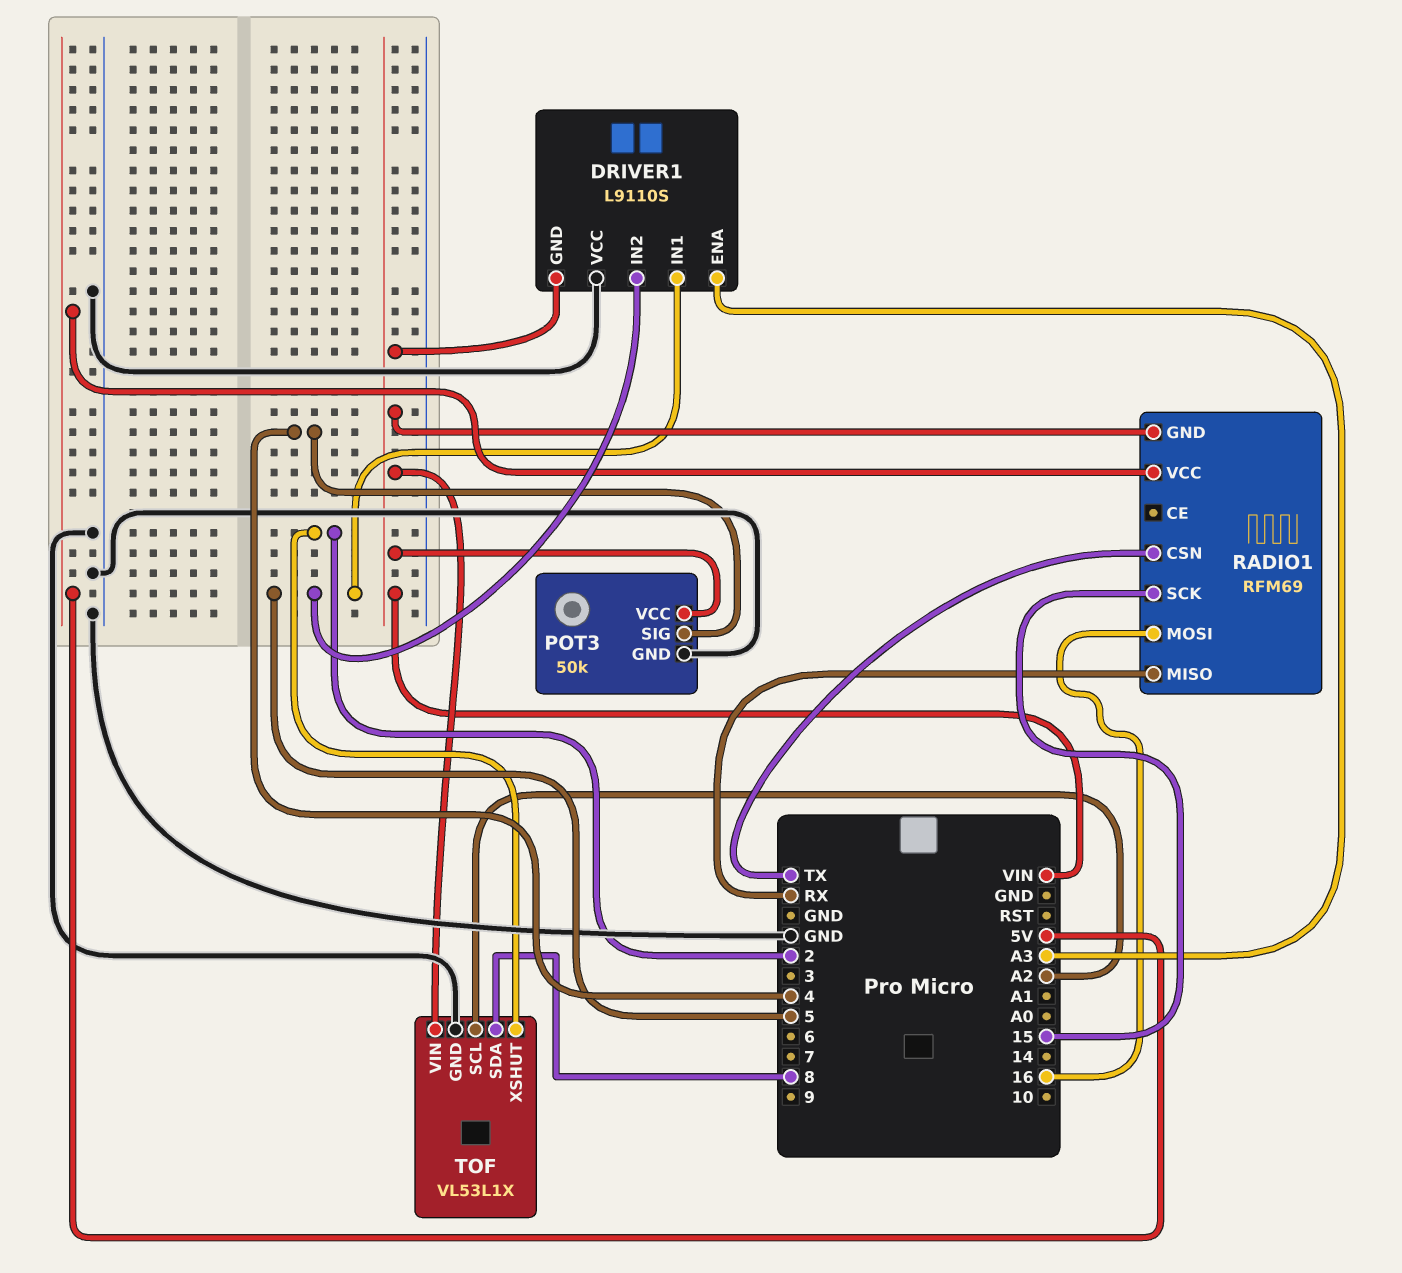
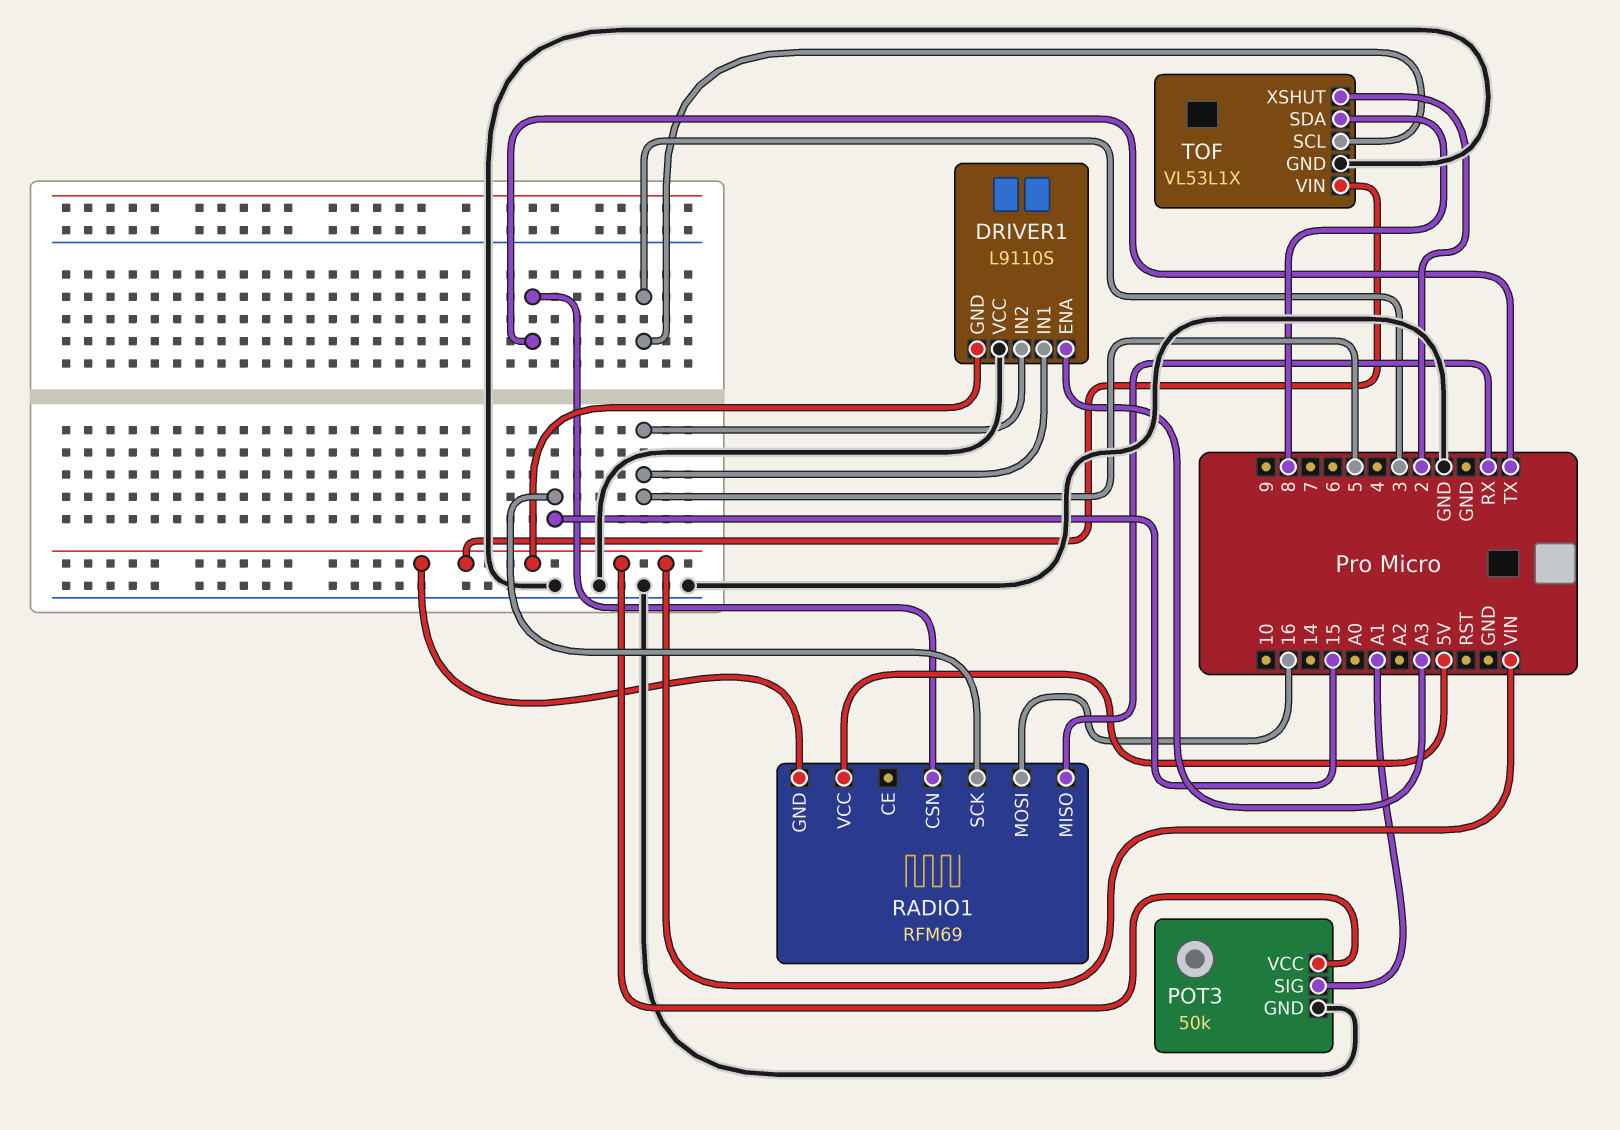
POT3 pin SIG: 4 -> A1
TOF pin SCL: A2 -> 3

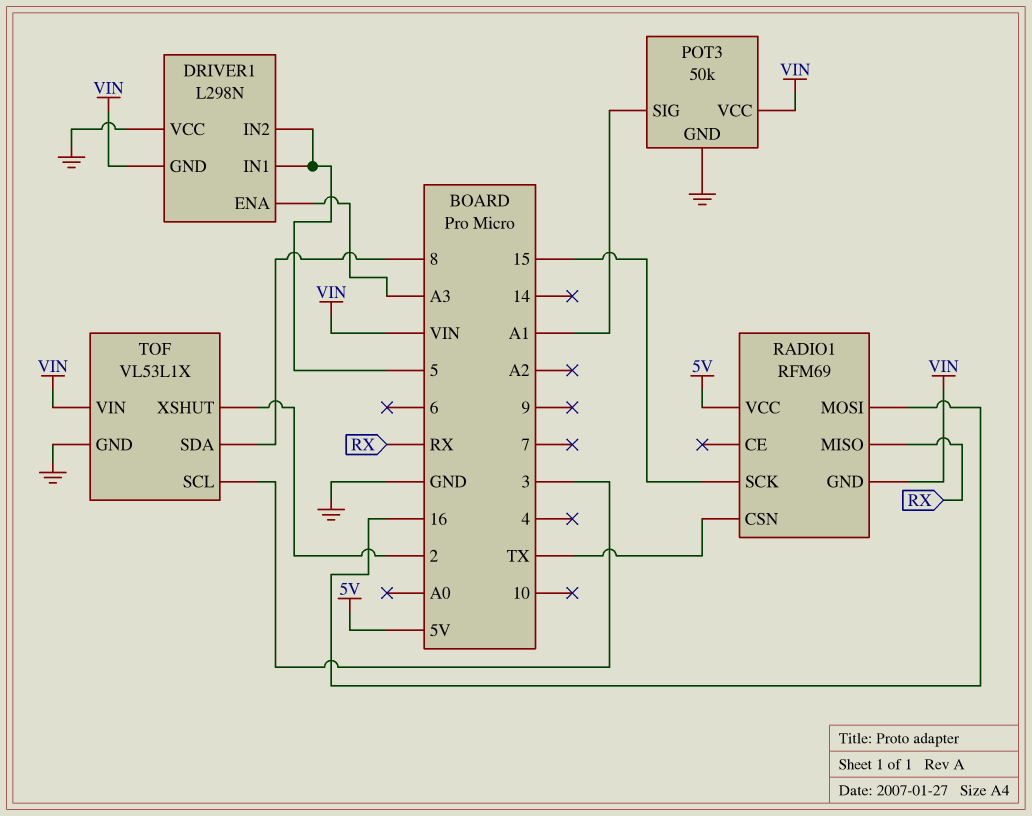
DRIVER1: L9110S -> L298N

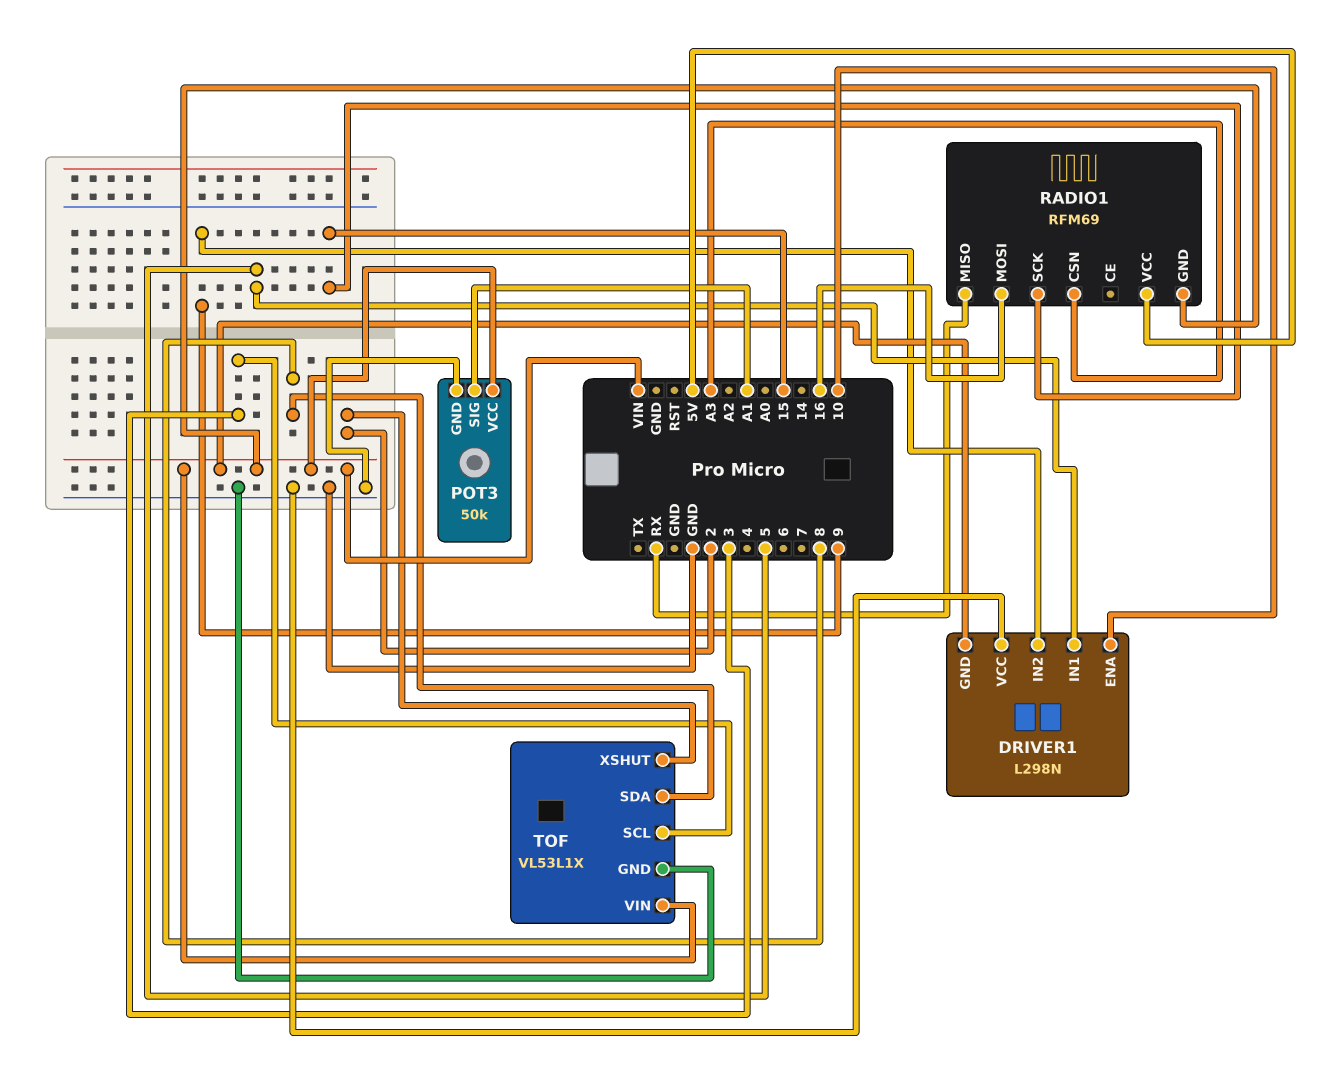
DRIVER1 pin ENA: A3 -> 10
DRIVER1 pin IN2: 5 -> 9
RADIO1 pin CSN: TX -> A3

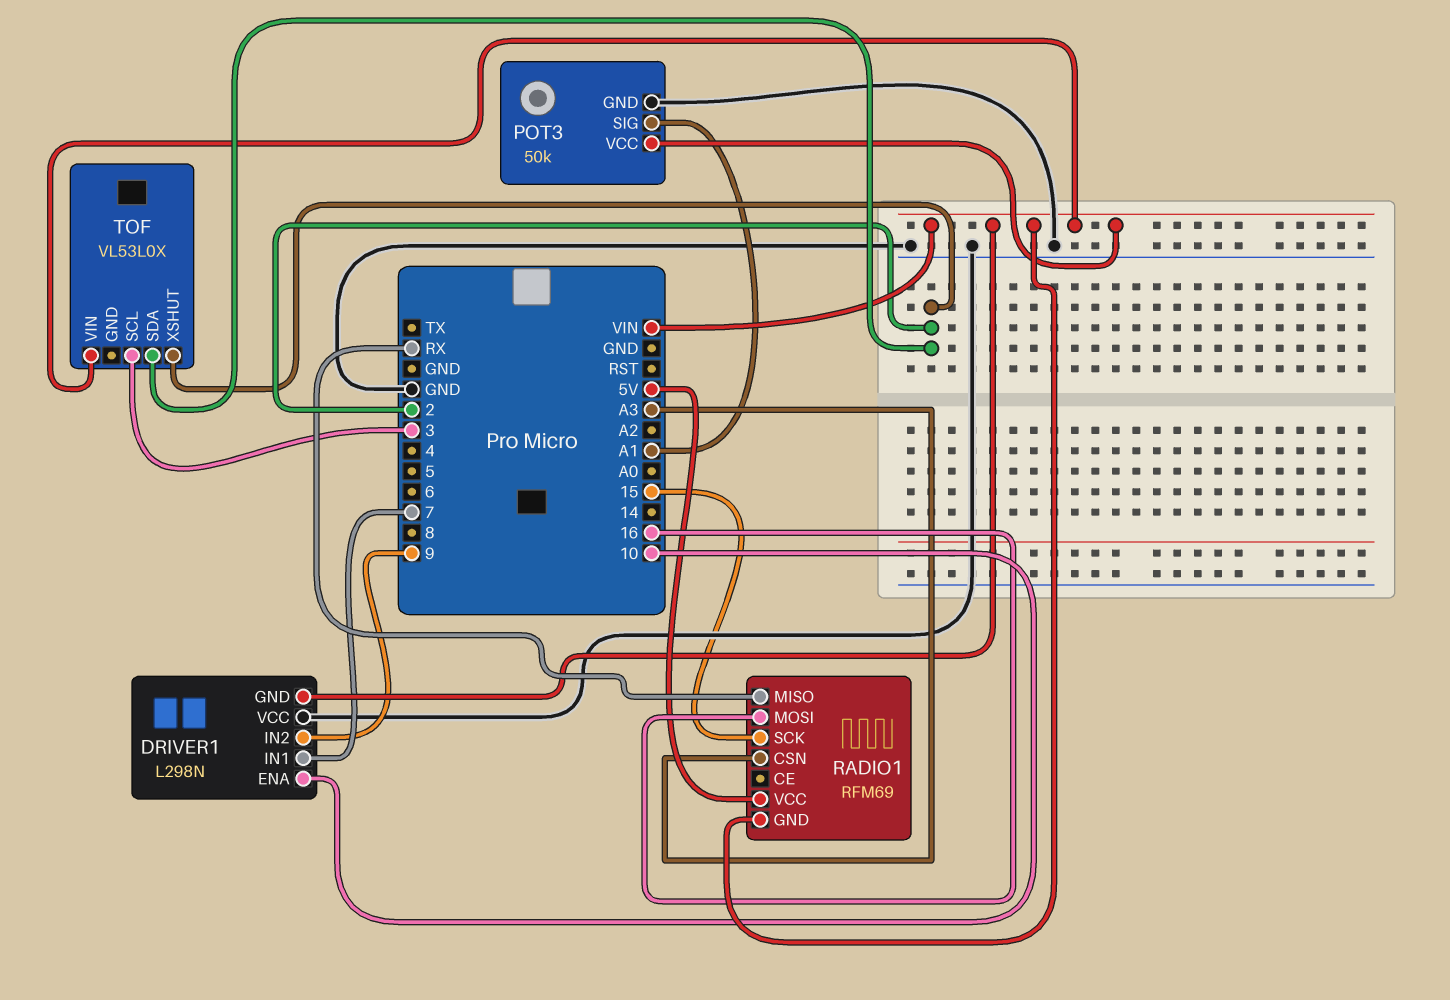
DRIVER1 pin IN1: 5 -> 7
TOF: VL53L1X -> VL53L0X
TOF pin GND: GND -> none
TOF pin SDA: 8 -> 2

